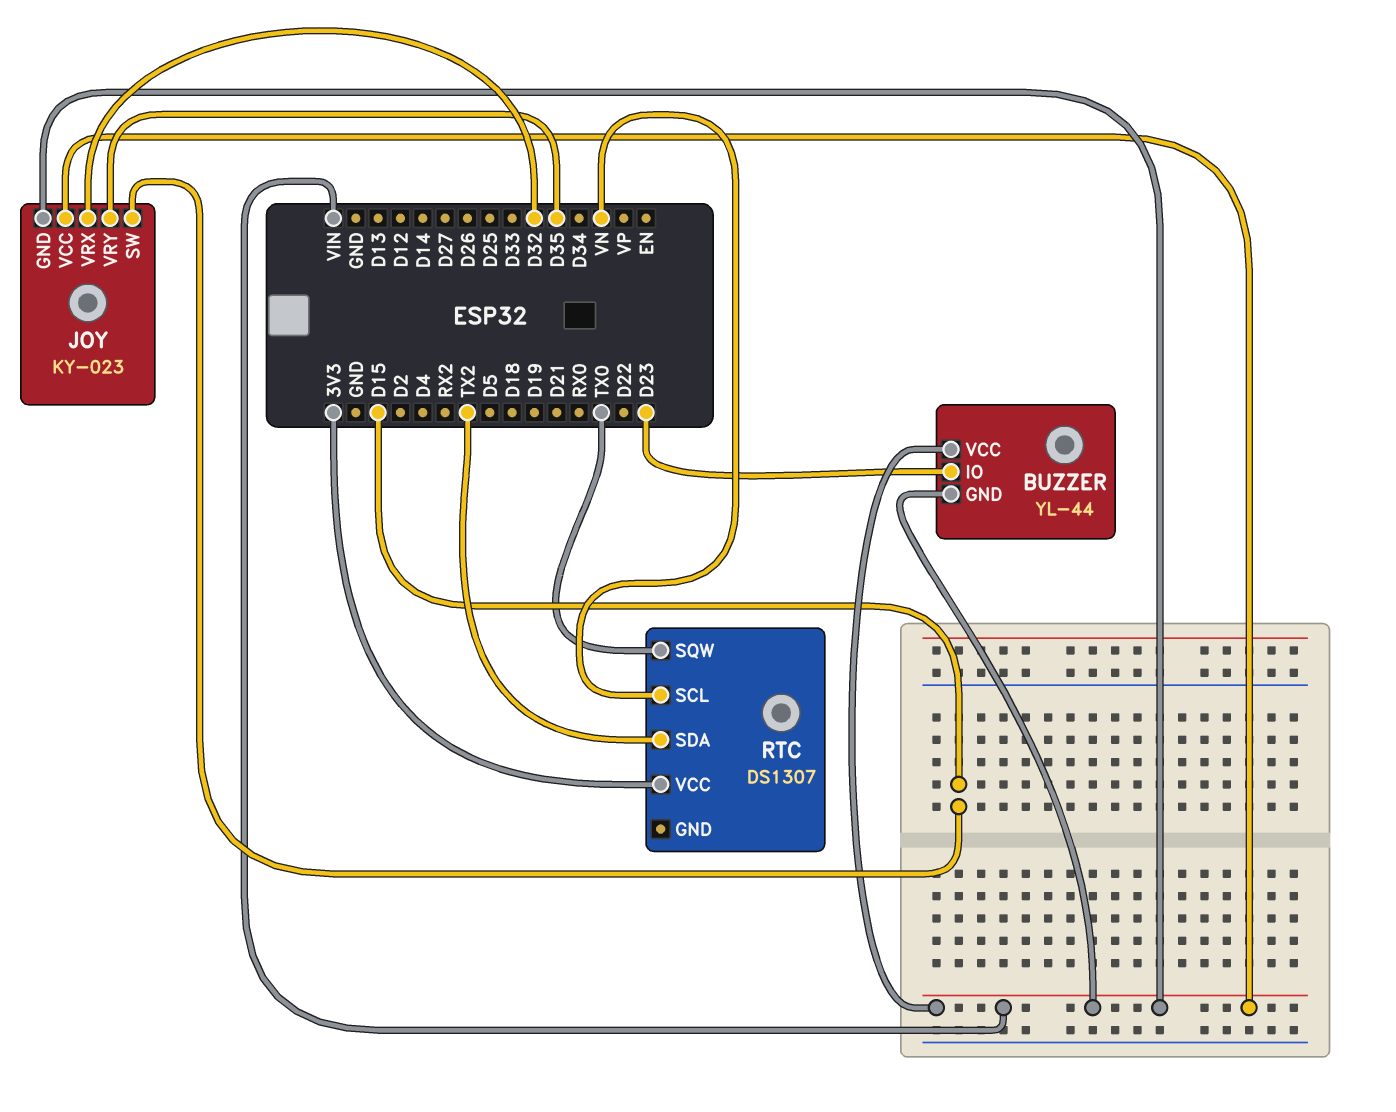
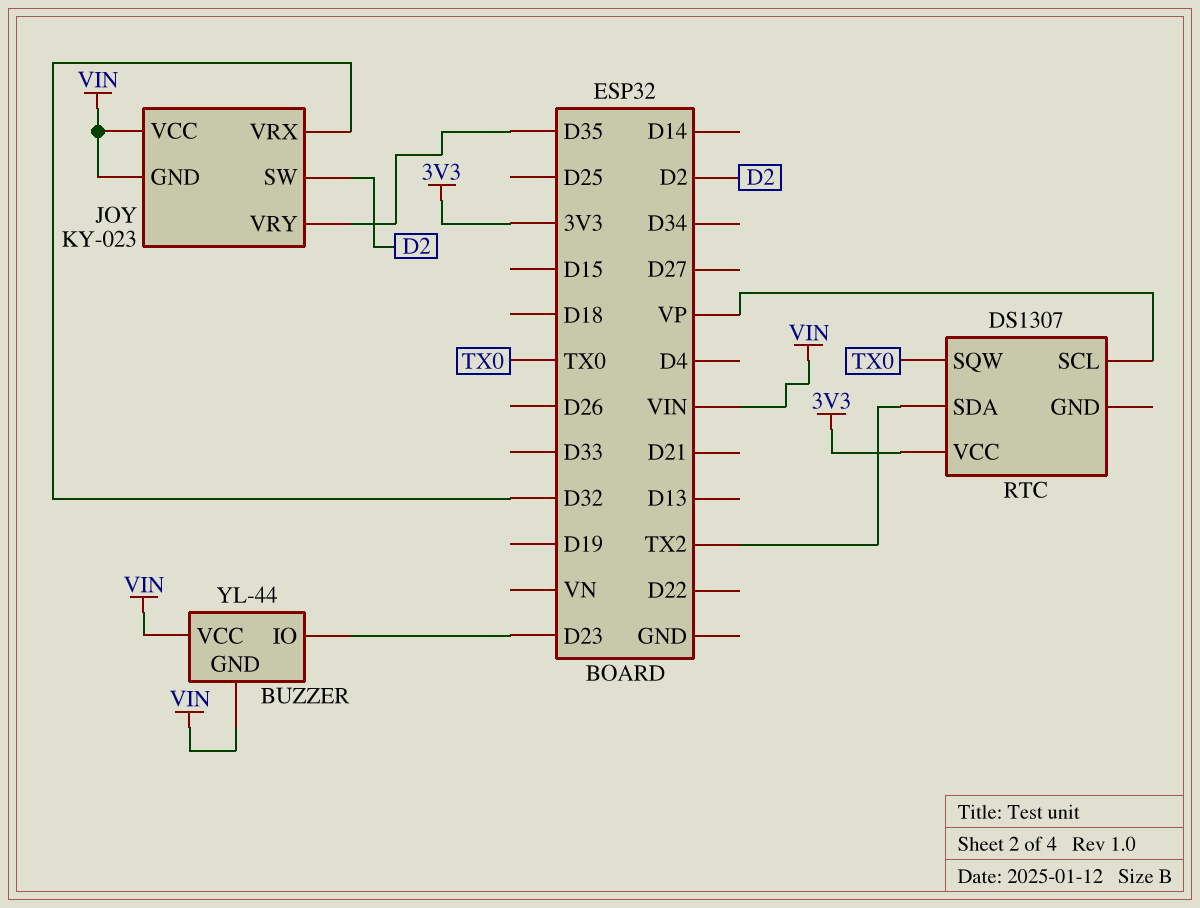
JOY pin SW: D15 -> D2
RTC pin SCL: VN -> VP

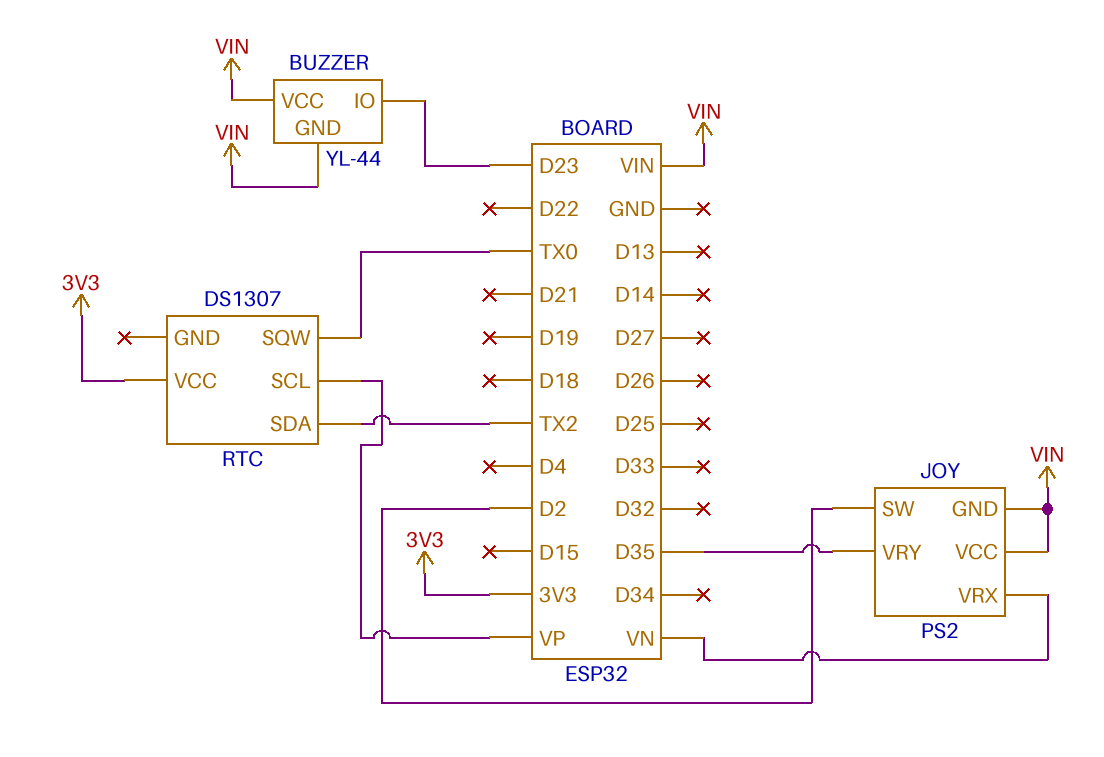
JOY: KY-023 -> PS2
JOY pin VRX: D32 -> VN

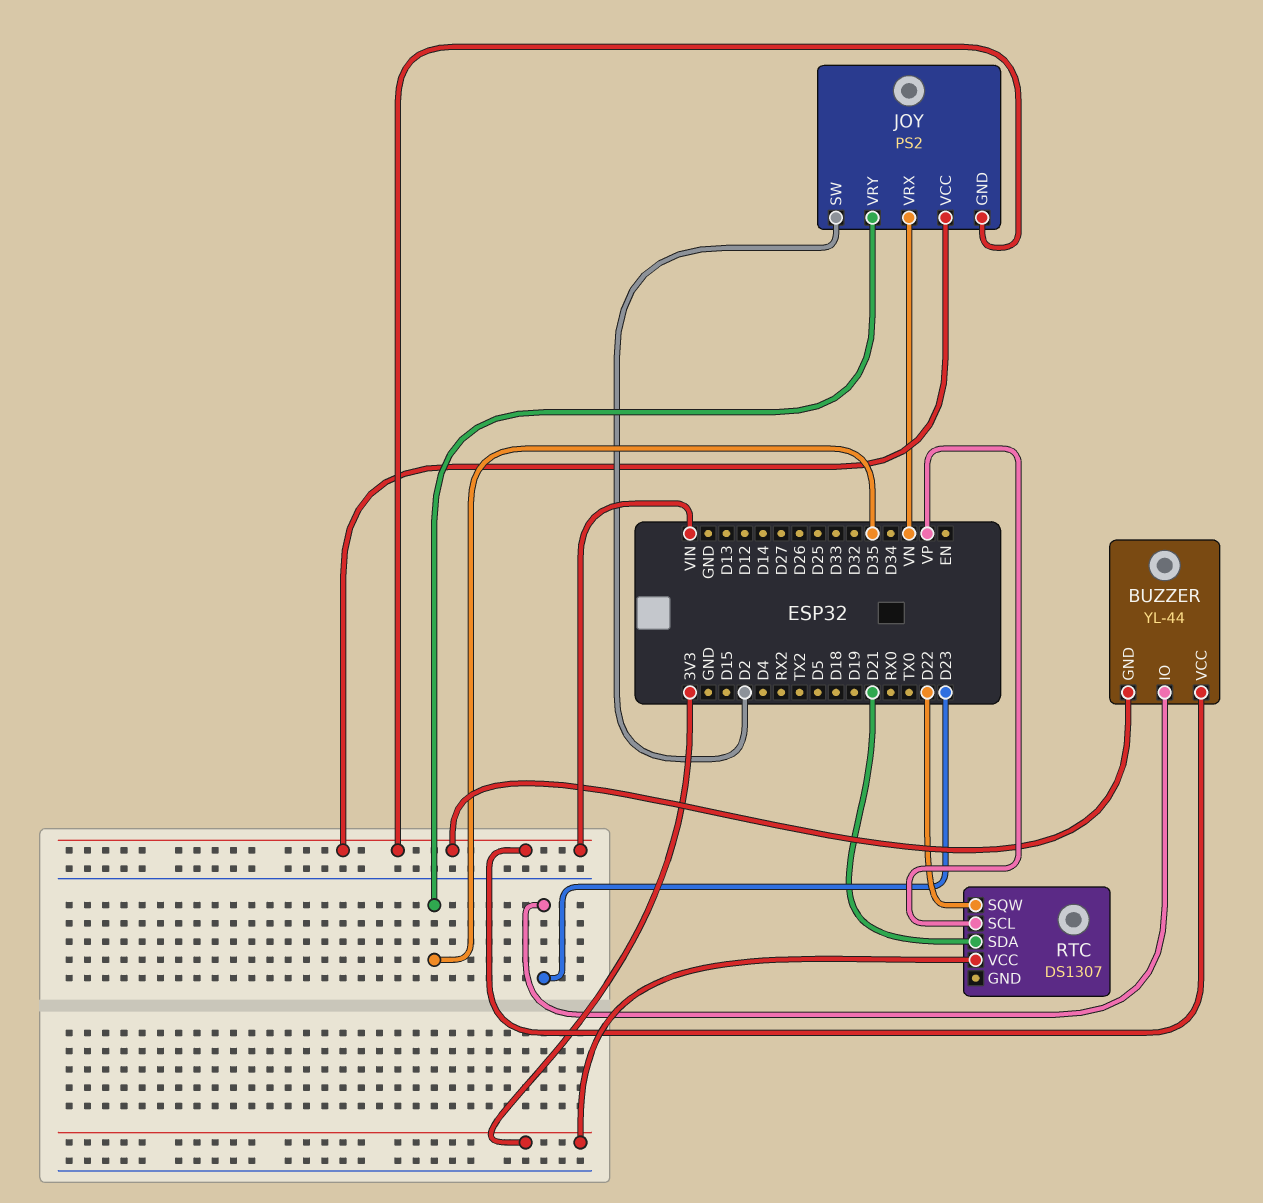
RTC pin SDA: TX2 -> D21
RTC pin SQW: TX0 -> D22

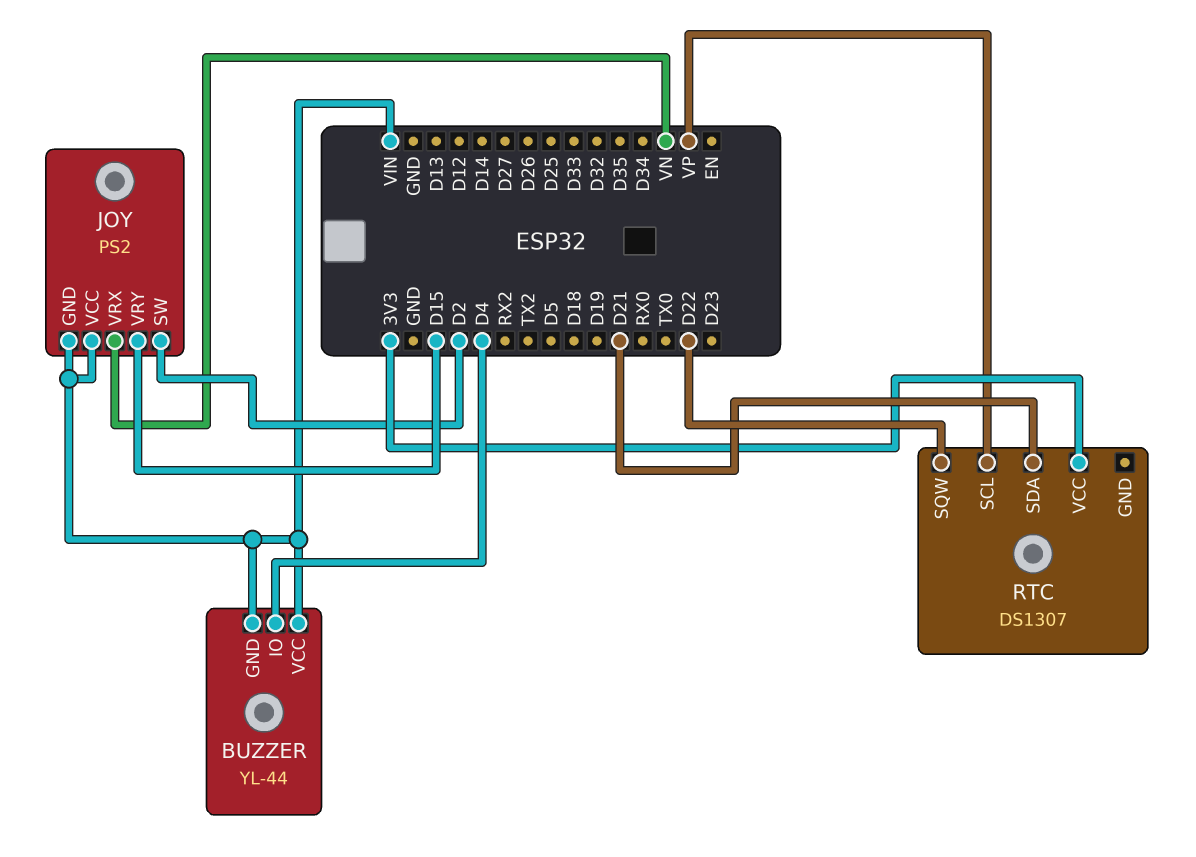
BUZZER pin IO: D23 -> D4
JOY pin VRY: D35 -> D15

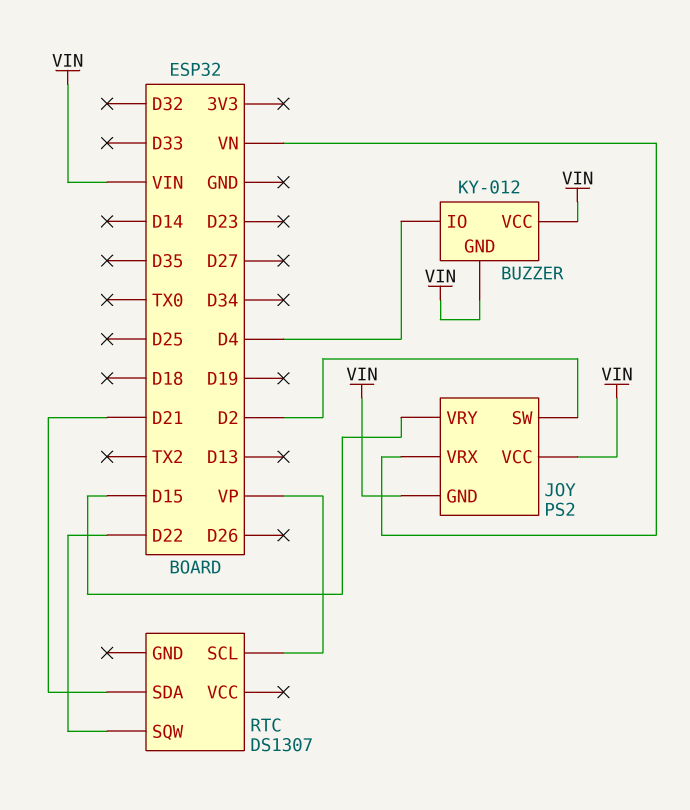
BUZZER: YL-44 -> KY-012
RTC pin VCC: 3V3 -> none

